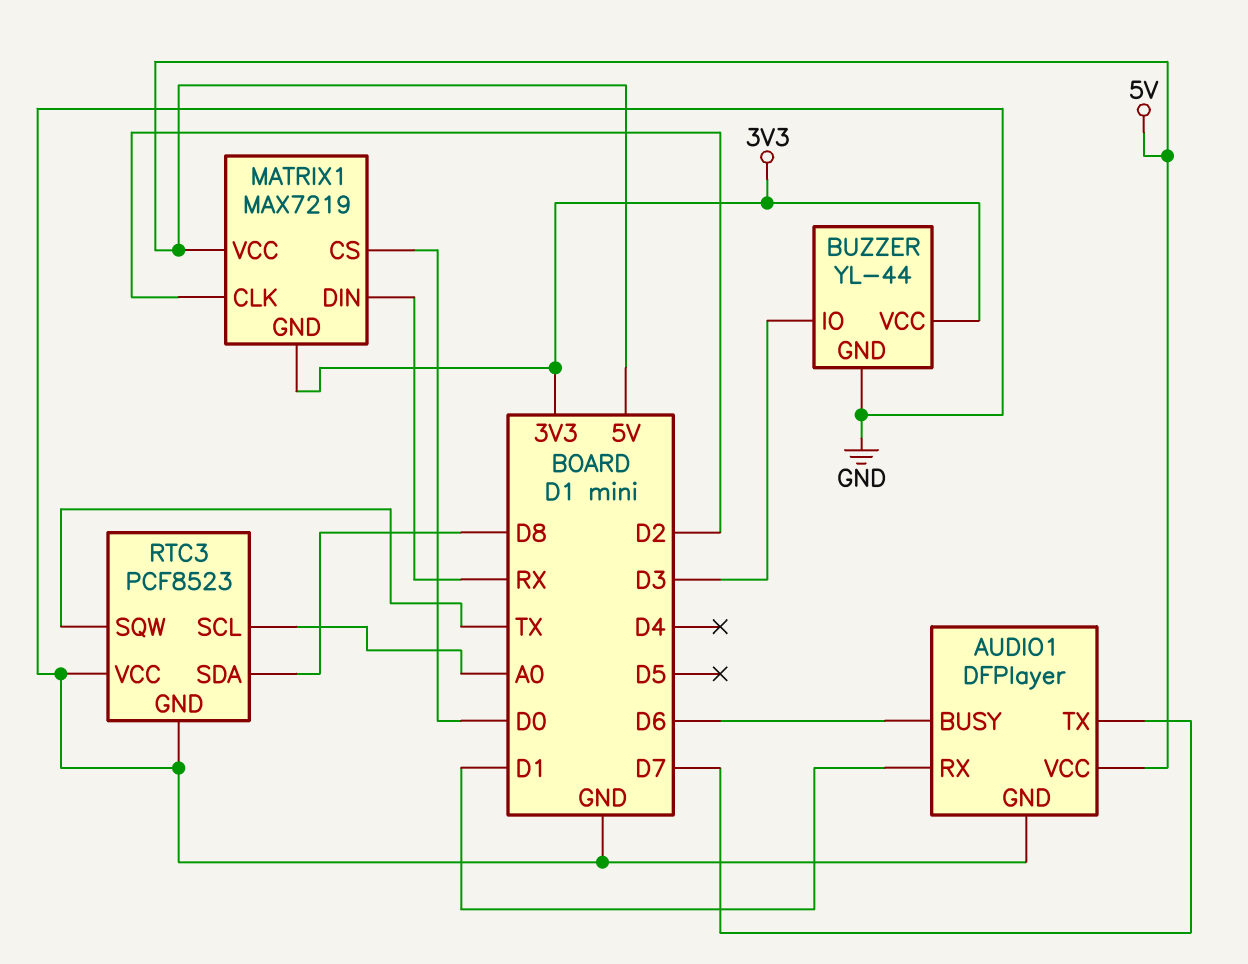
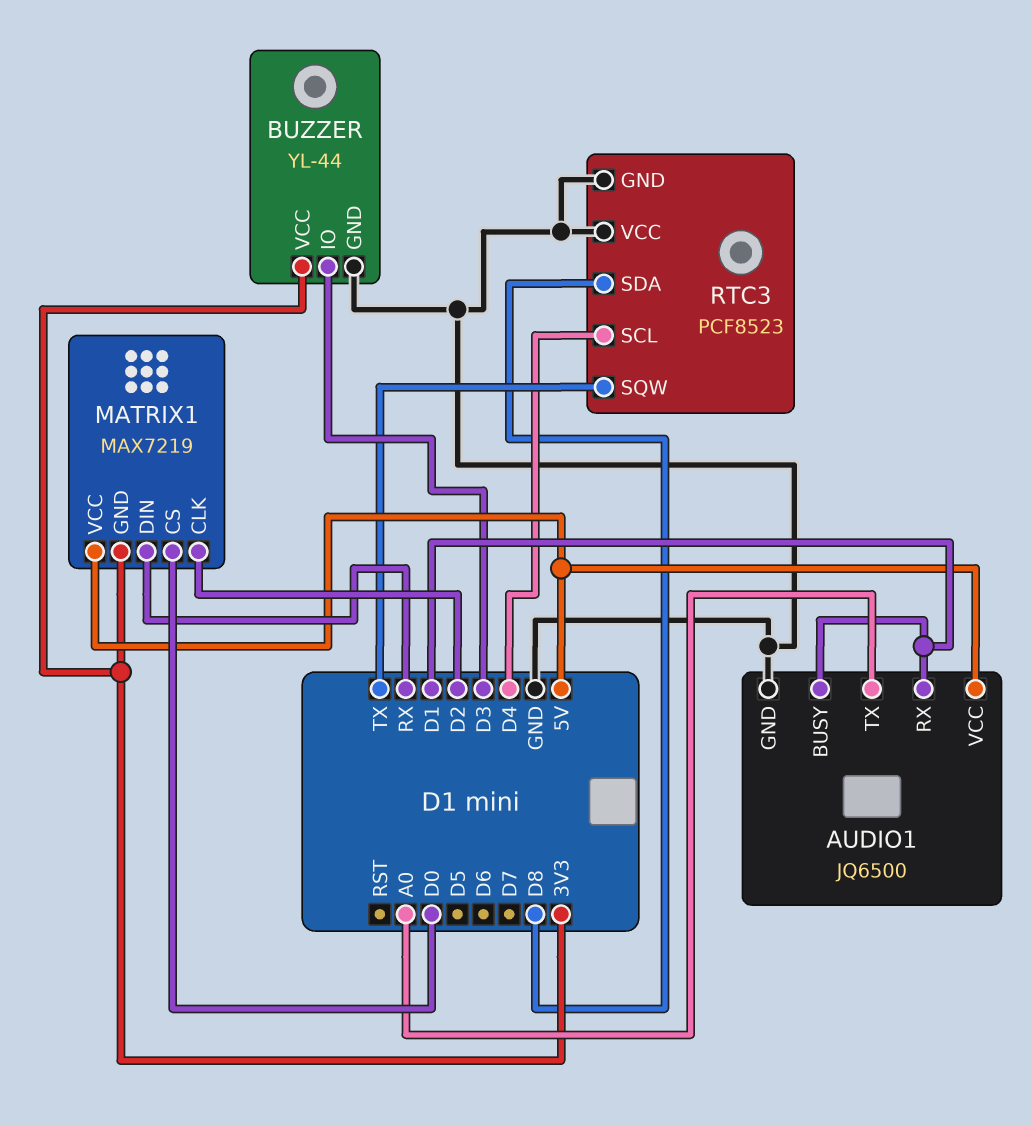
AUDIO1: DFPlayer -> JQ6500
AUDIO1 pin BUSY: D6 -> D1
AUDIO1 pin TX: D7 -> A0
RTC3 pin SCL: A0 -> D4

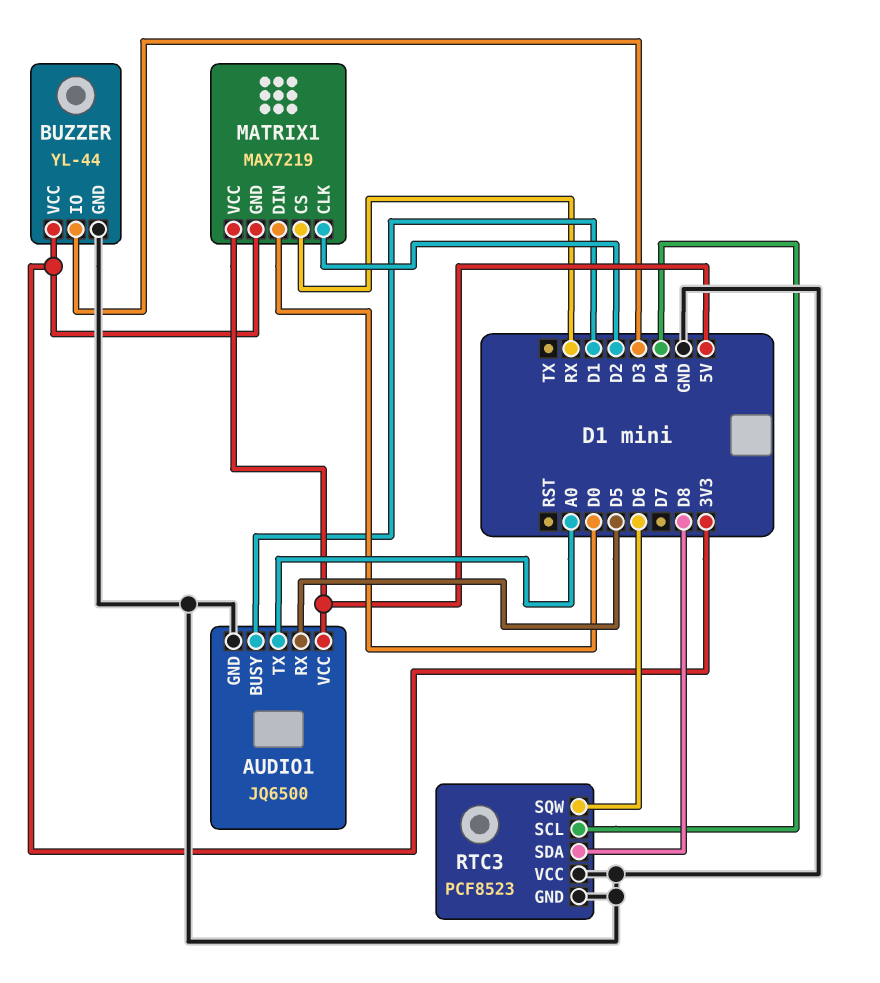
AUDIO1 pin RX: D1 -> D5
MATRIX1 pin CS: D0 -> RX
MATRIX1 pin DIN: RX -> D0
RTC3 pin SQW: TX -> D6

